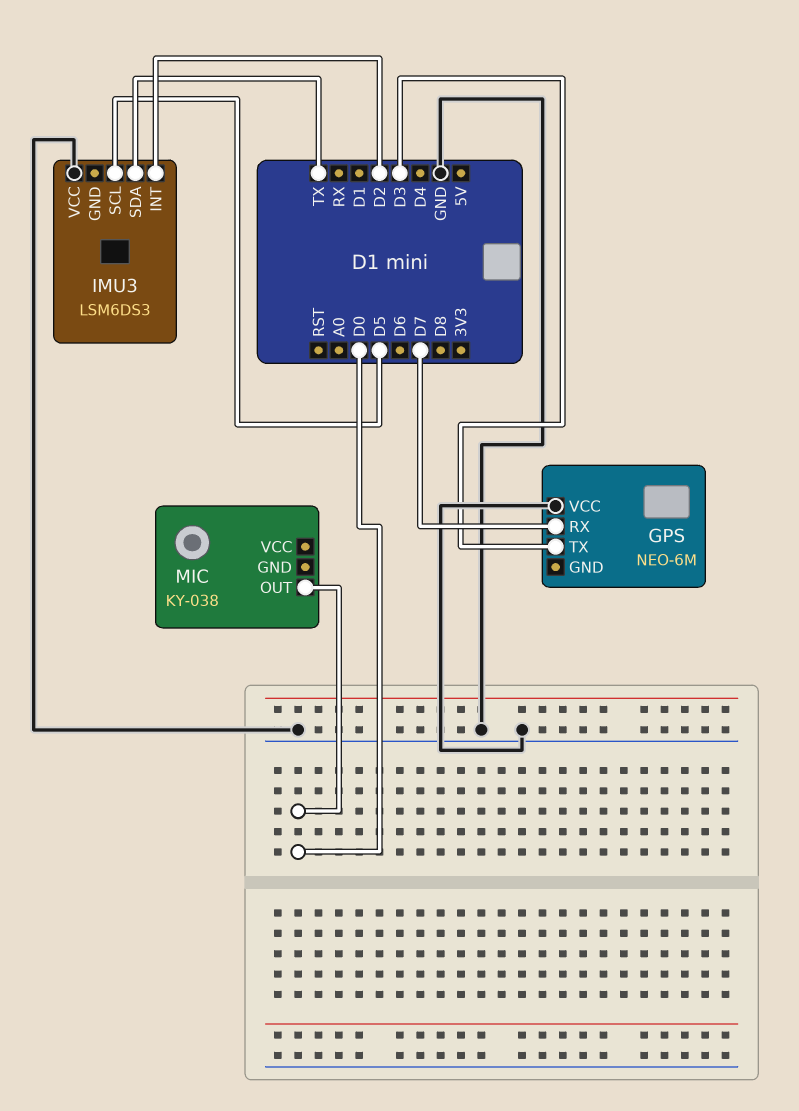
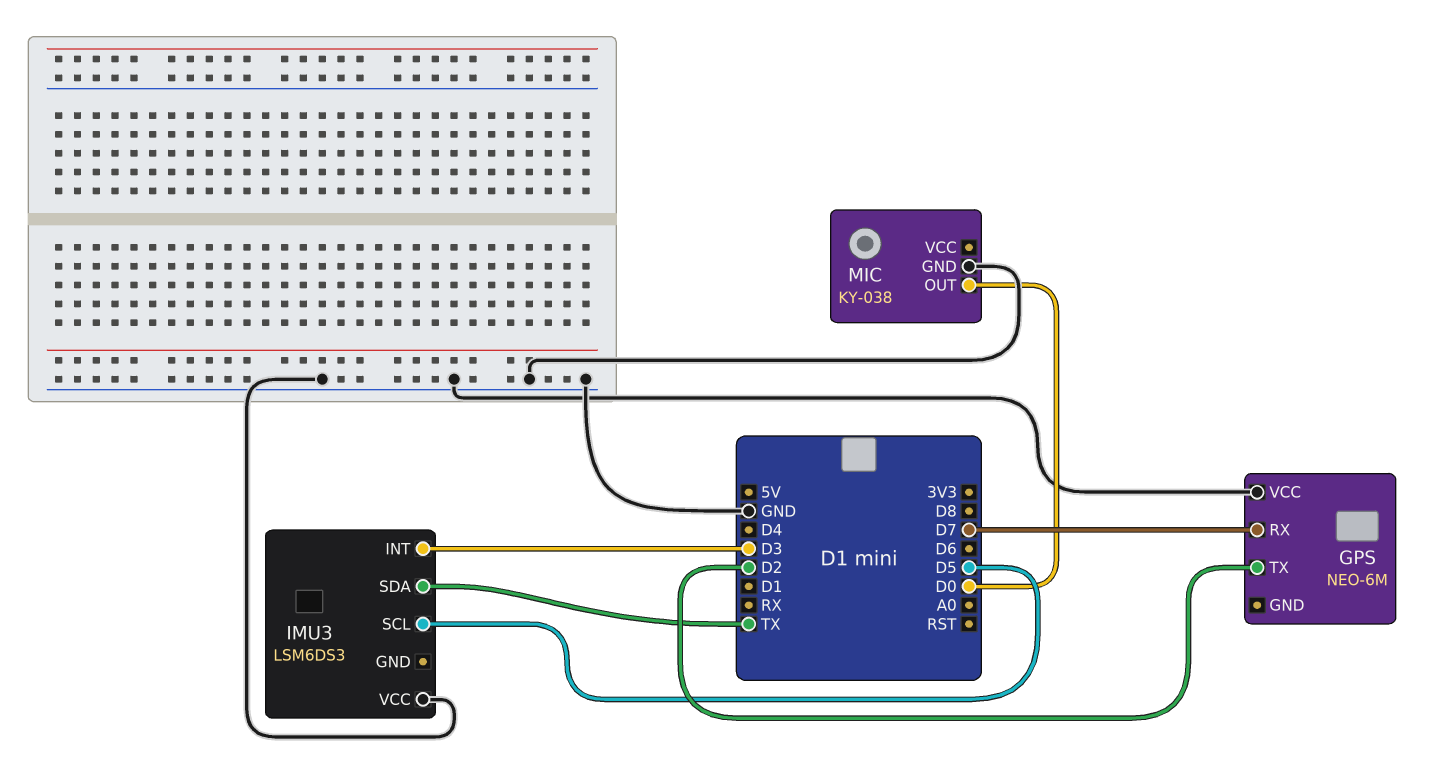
GPS pin TX: D3 -> D2
IMU3 pin INT: D2 -> D3
MIC pin GND: none -> GND

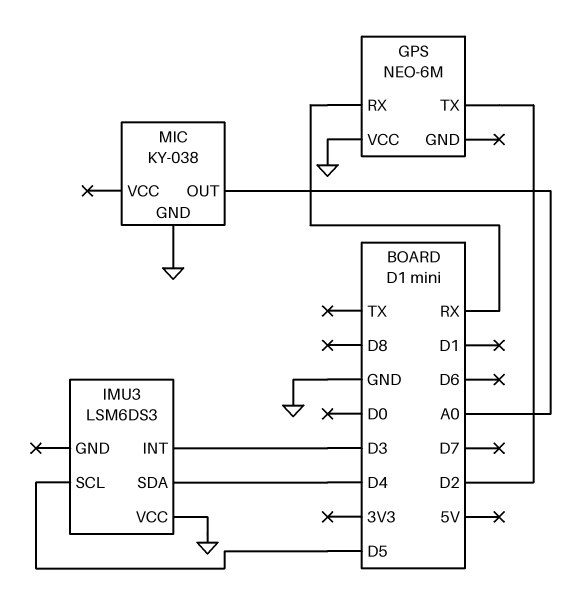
GPS pin RX: D7 -> RX
IMU3 pin SDA: TX -> D4
MIC pin OUT: D0 -> A0

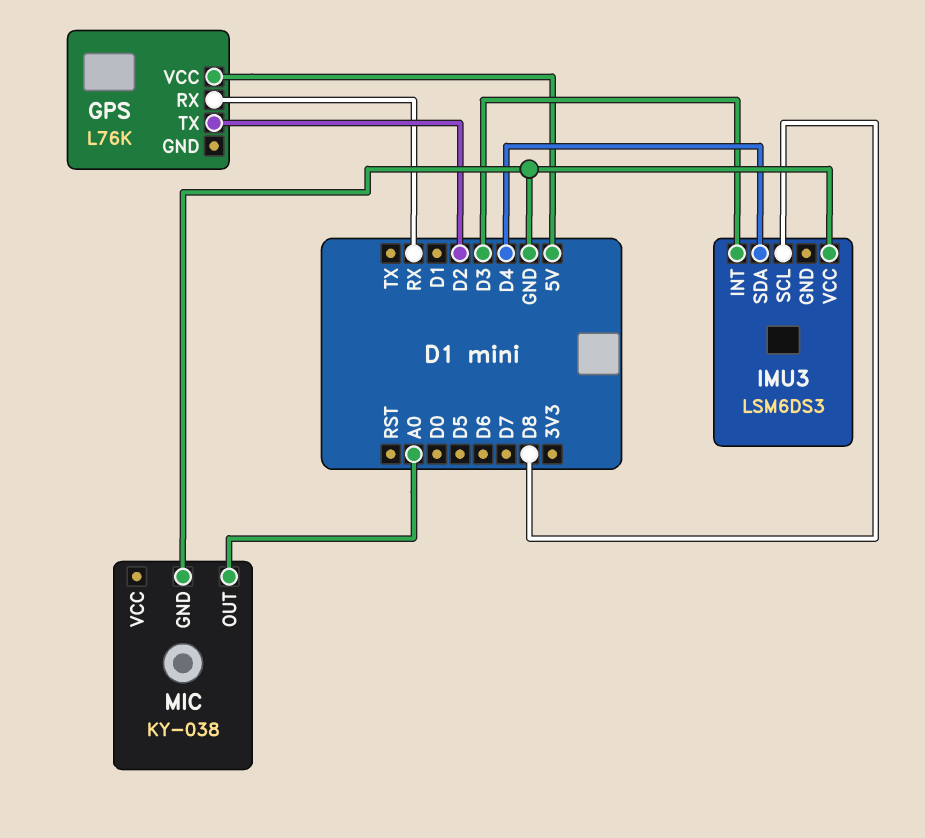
GPS: NEO-6M -> L76K
GPS pin VCC: GND -> 5V
IMU3 pin SCL: D5 -> D8

